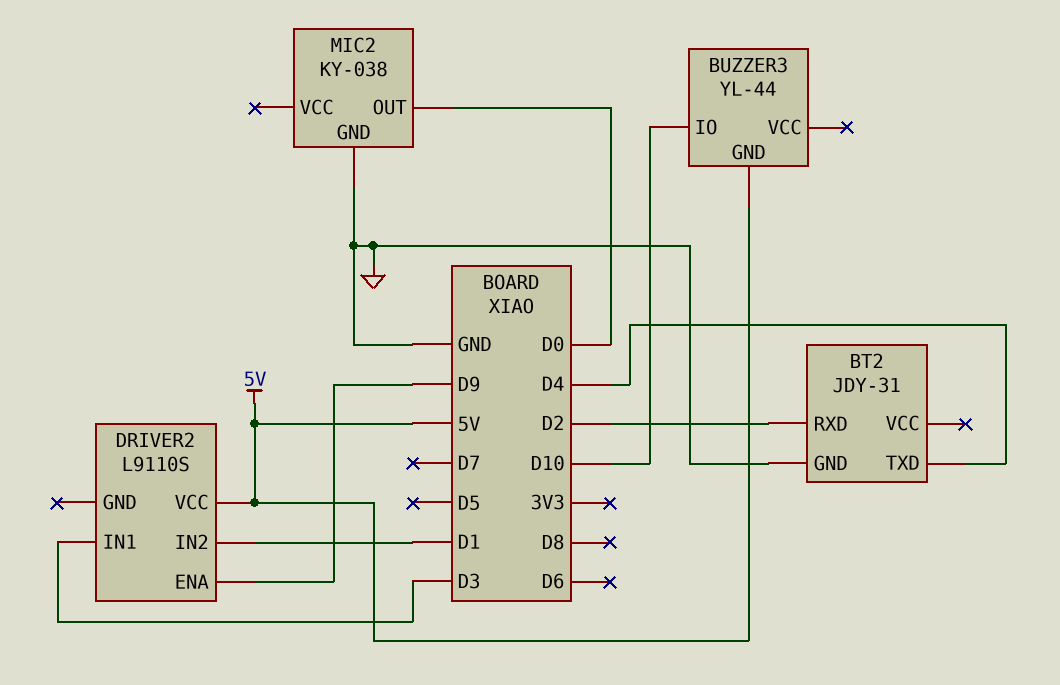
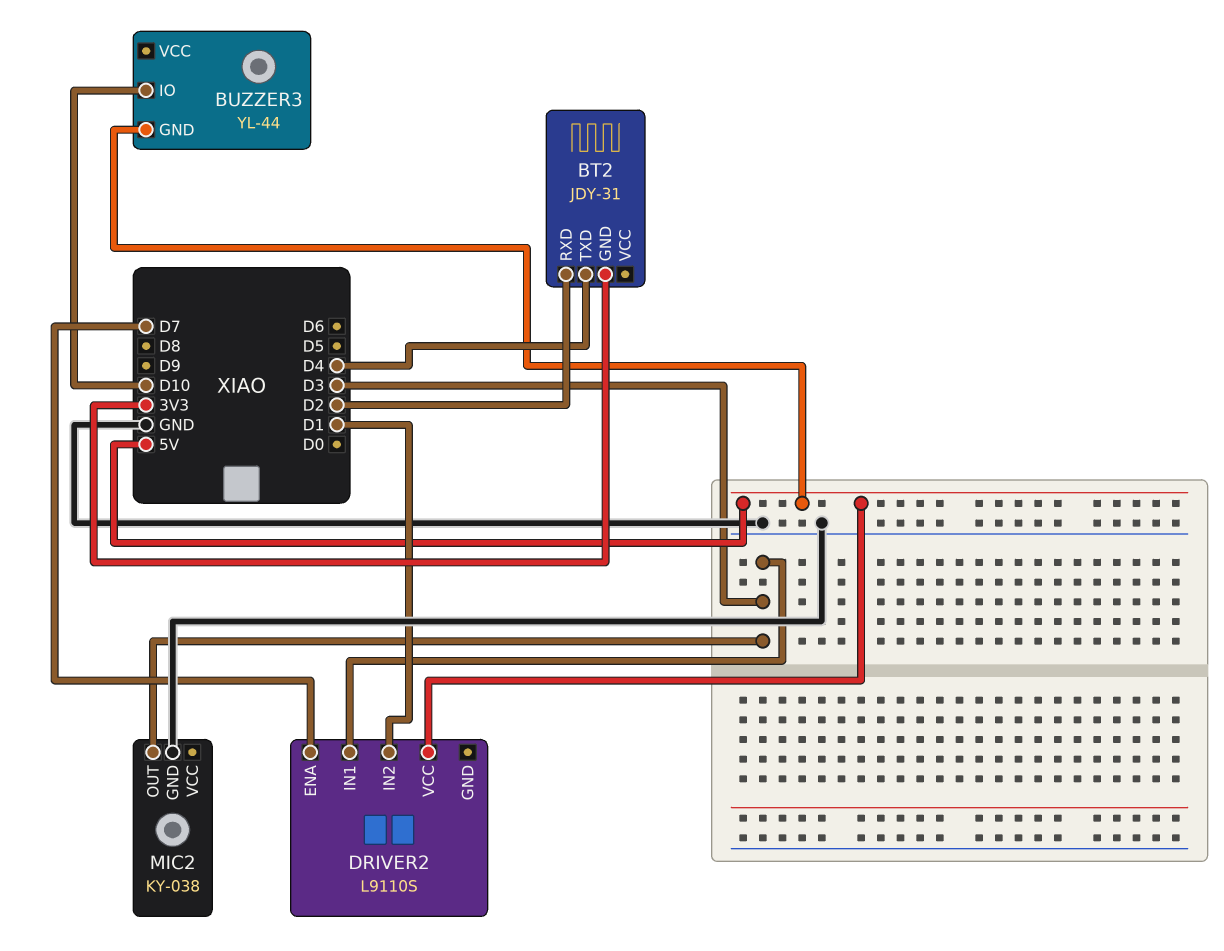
BT2 pin GND: GND -> 3V3
DRIVER2 pin ENA: D9 -> D7
MIC2 pin OUT: D0 -> D3

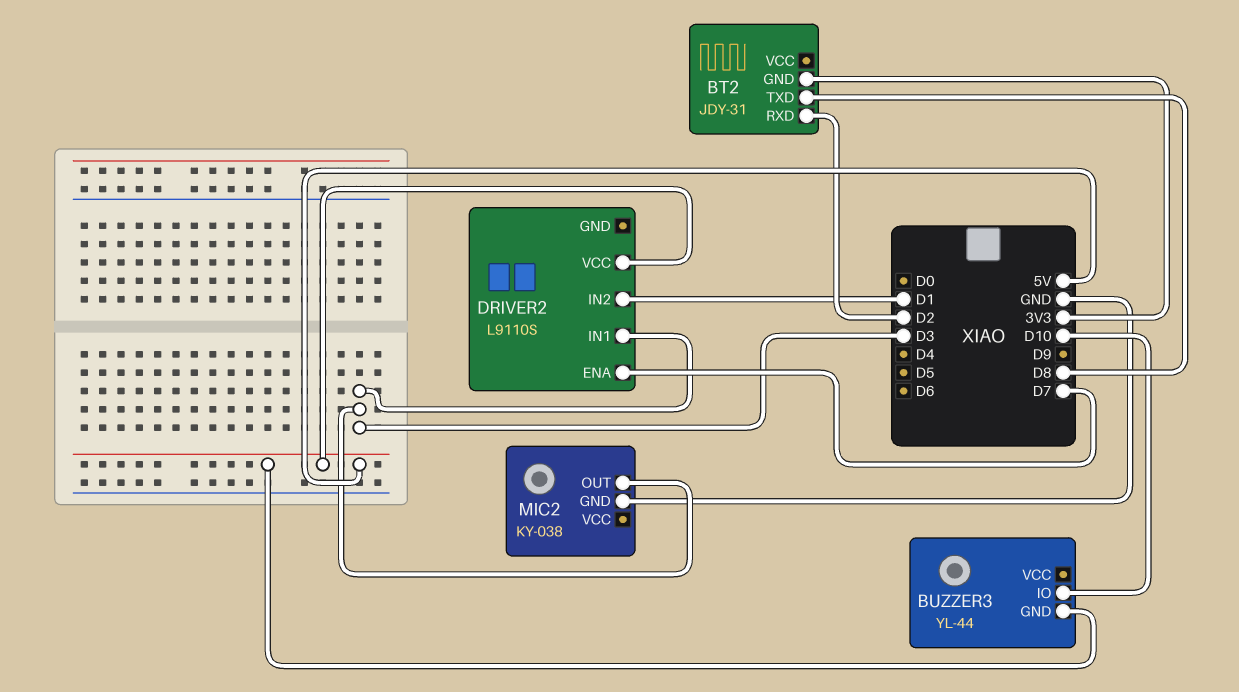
BT2 pin TXD: D4 -> D8

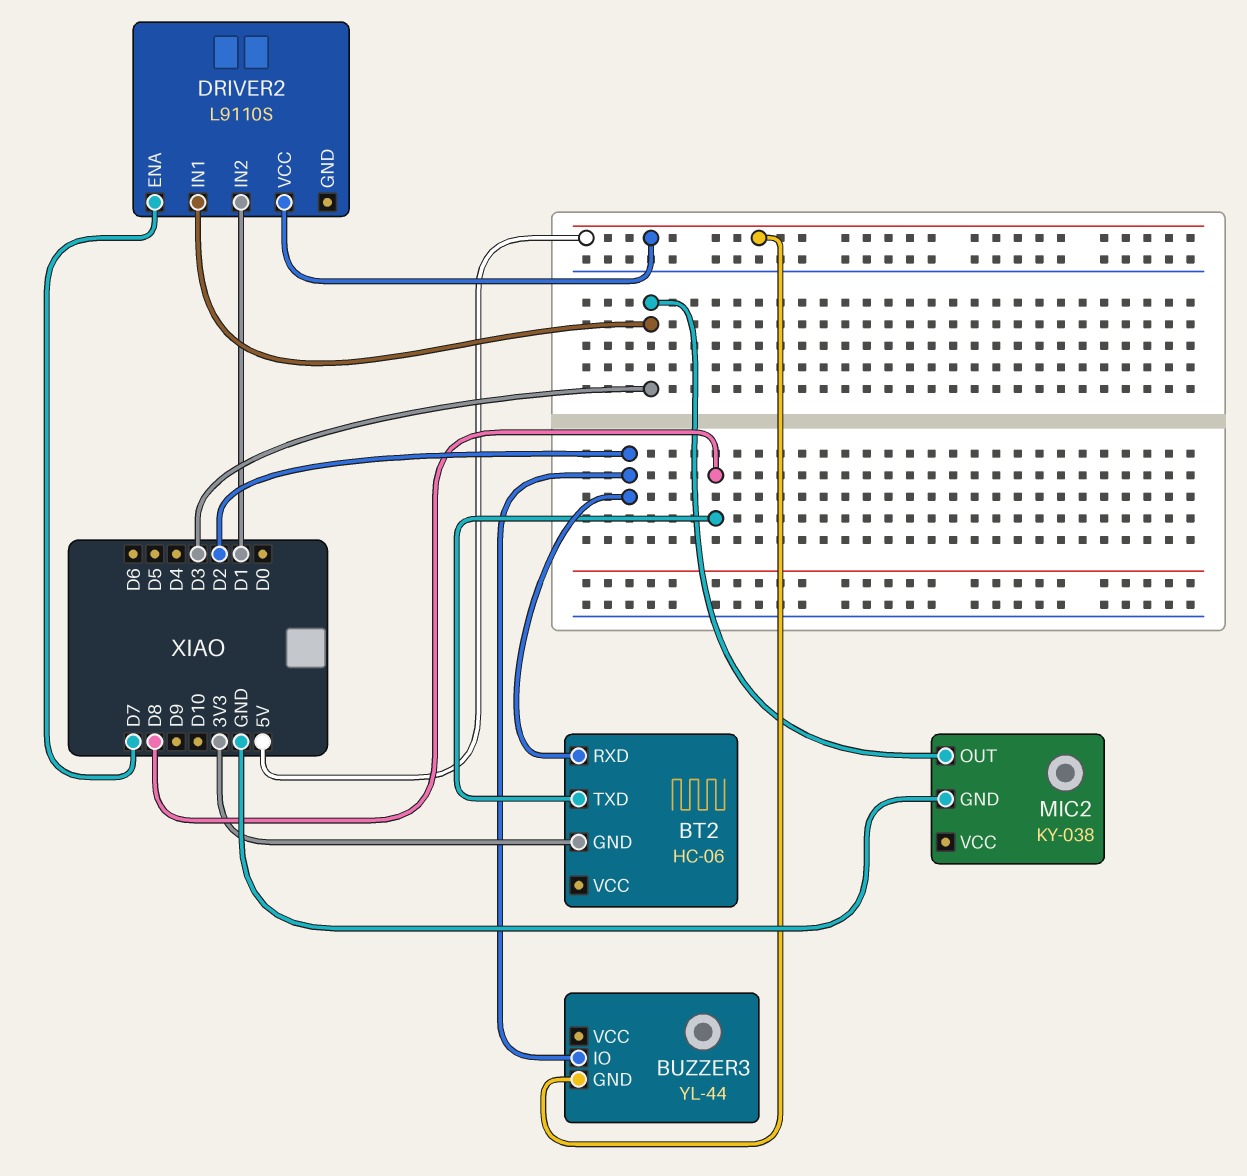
BT2: JDY-31 -> HC-06
BUZZER3 pin IO: D10 -> D2

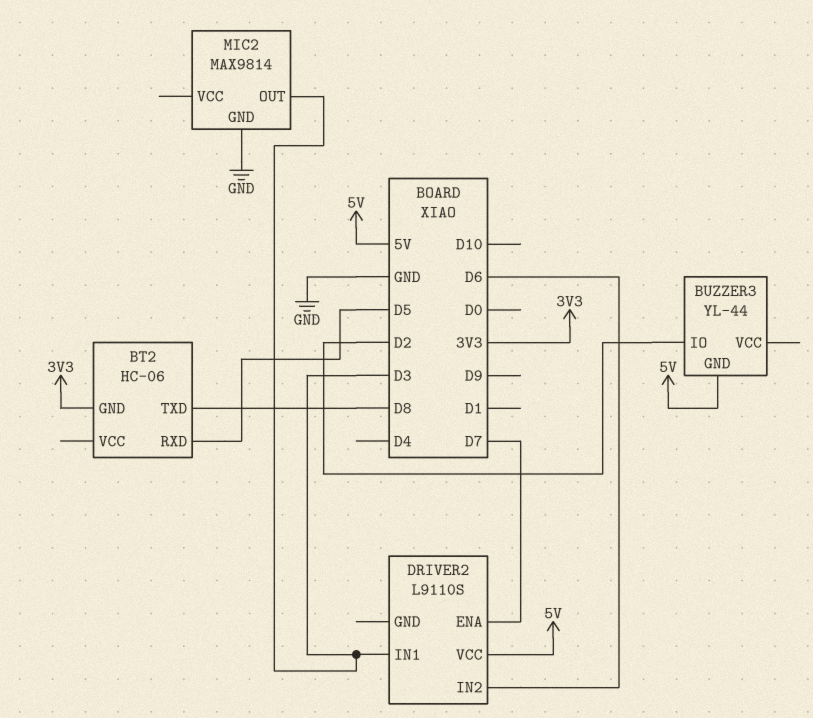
BT2 pin RXD: D2 -> D5
DRIVER2 pin IN2: D1 -> D6
MIC2: KY-038 -> MAX9814

